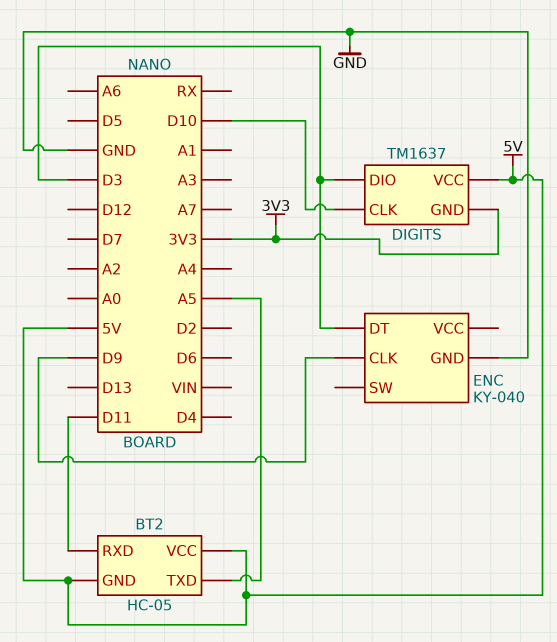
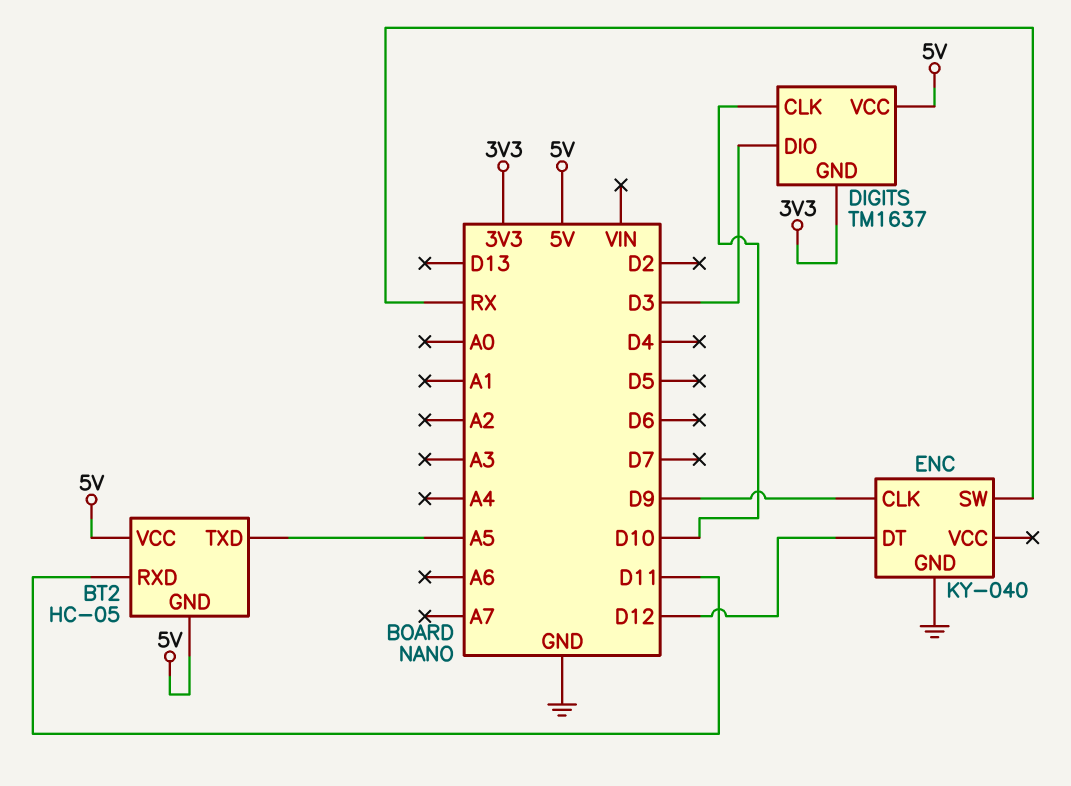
ENC pin DT: D3 -> D12
ENC pin SW: none -> RX

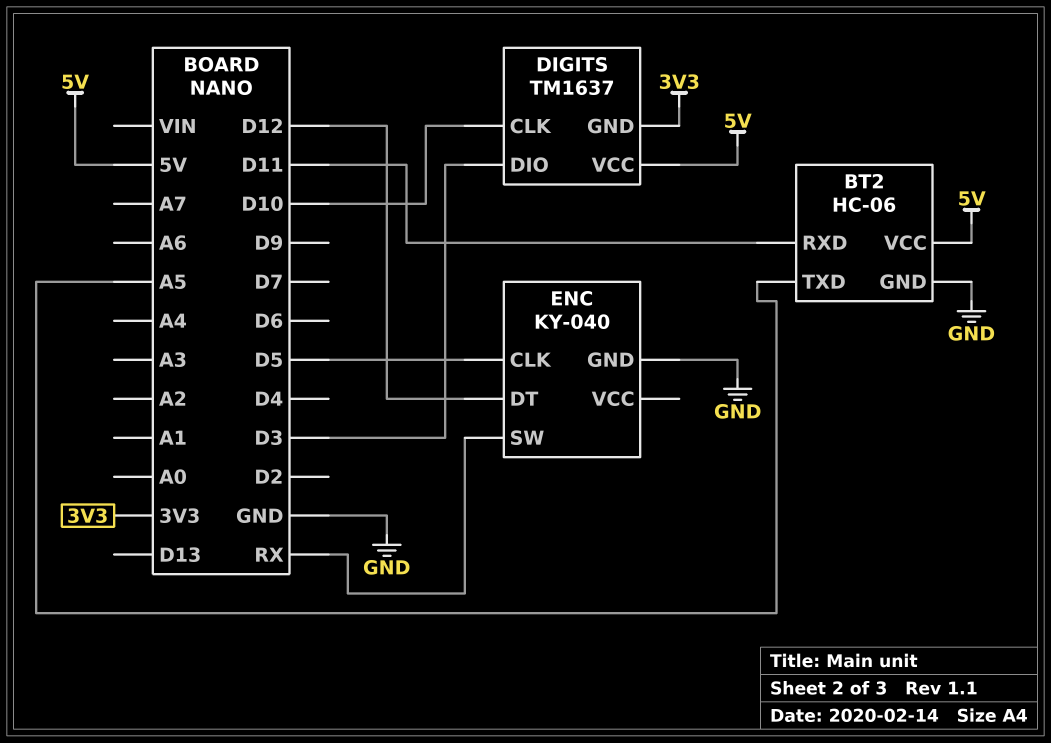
BT2: HC-05 -> HC-06
BT2 pin GND: 5V -> GND
ENC pin CLK: D9 -> D5

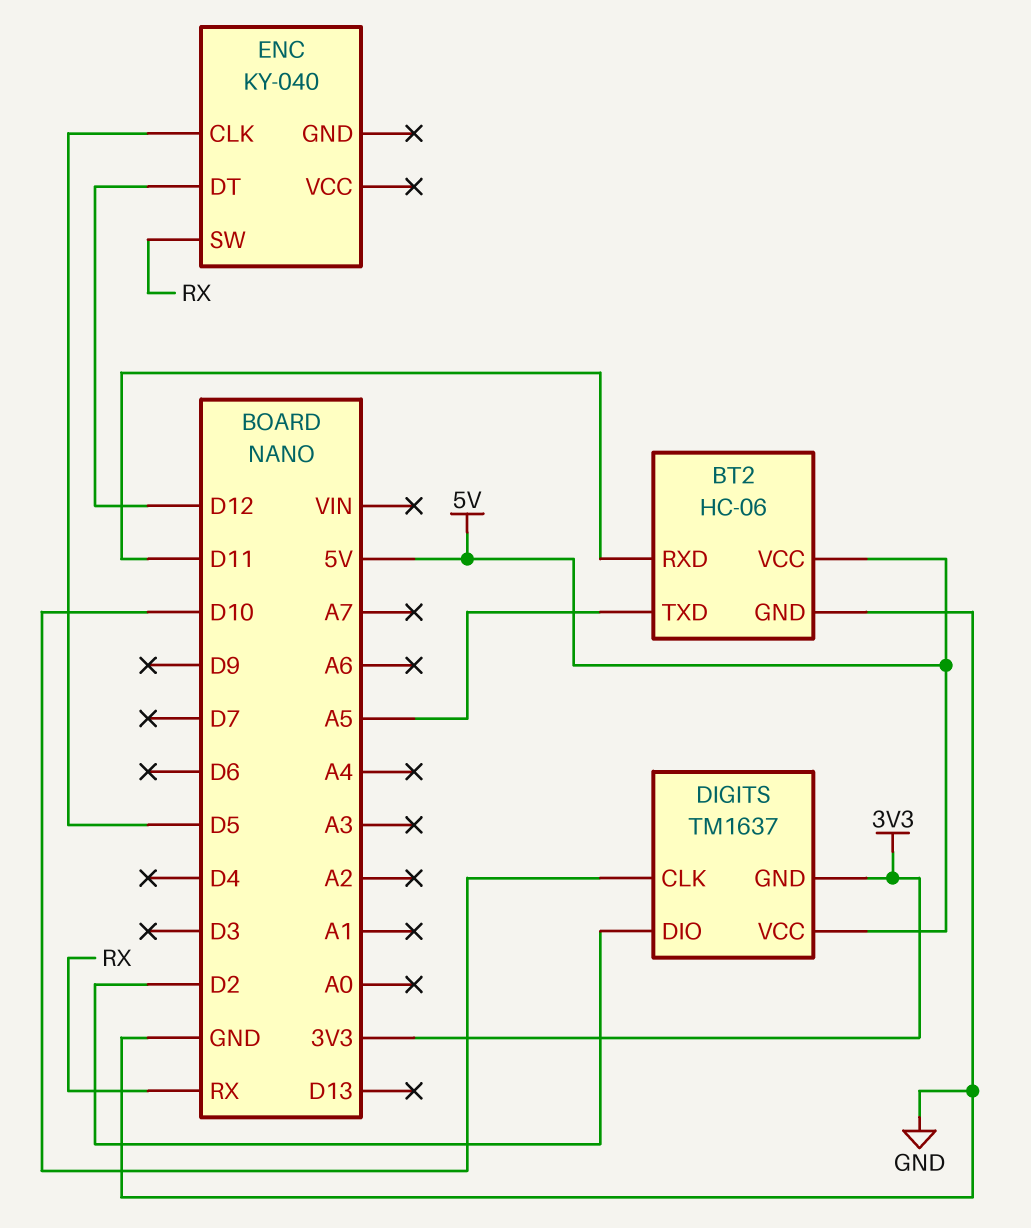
DIGITS pin DIO: D3 -> D2
ENC pin GND: GND -> none

